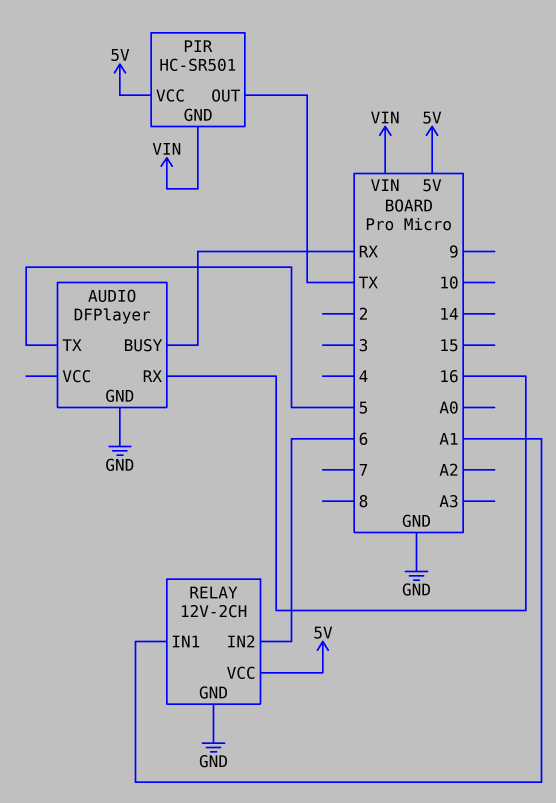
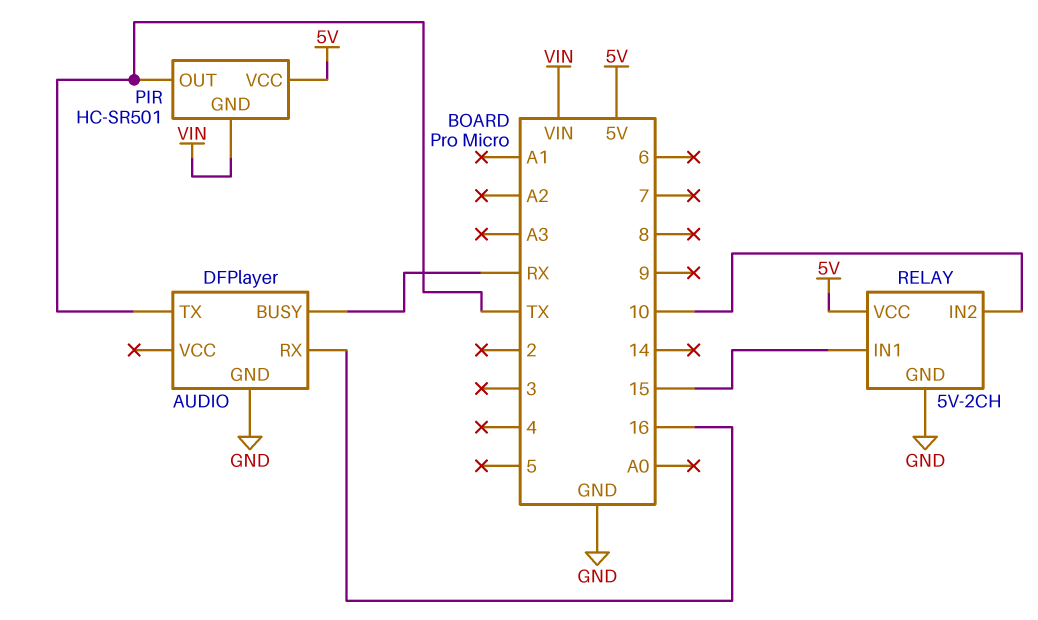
AUDIO pin TX: 5 -> TX
RELAY: 12V-2CH -> 5V-2CH
RELAY pin IN1: A1 -> 15
RELAY pin IN2: 6 -> 10

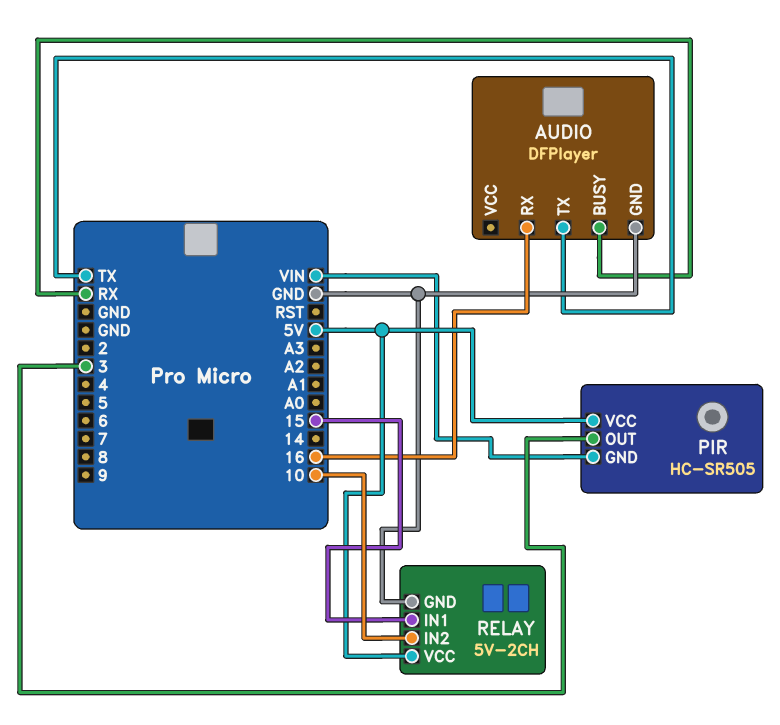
PIR: HC-SR501 -> HC-SR505
PIR pin OUT: TX -> 3

